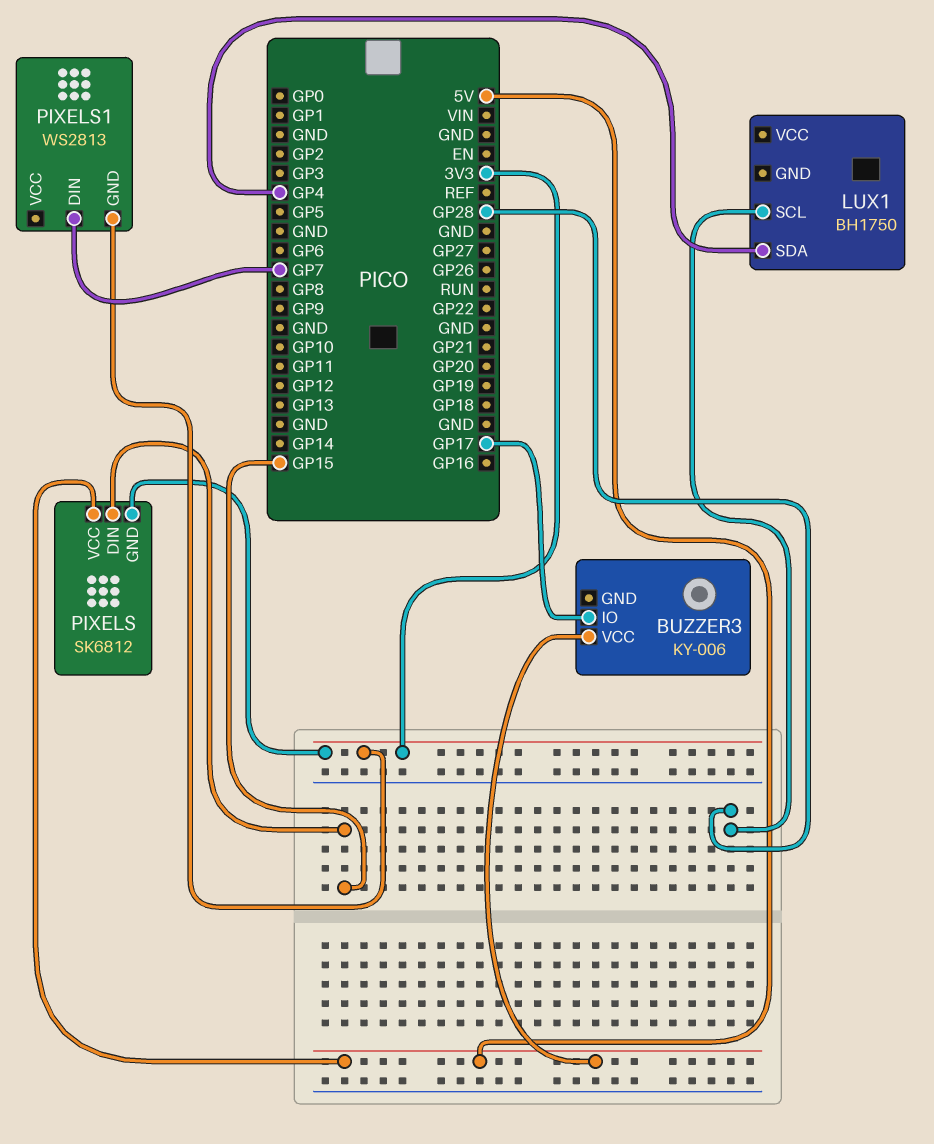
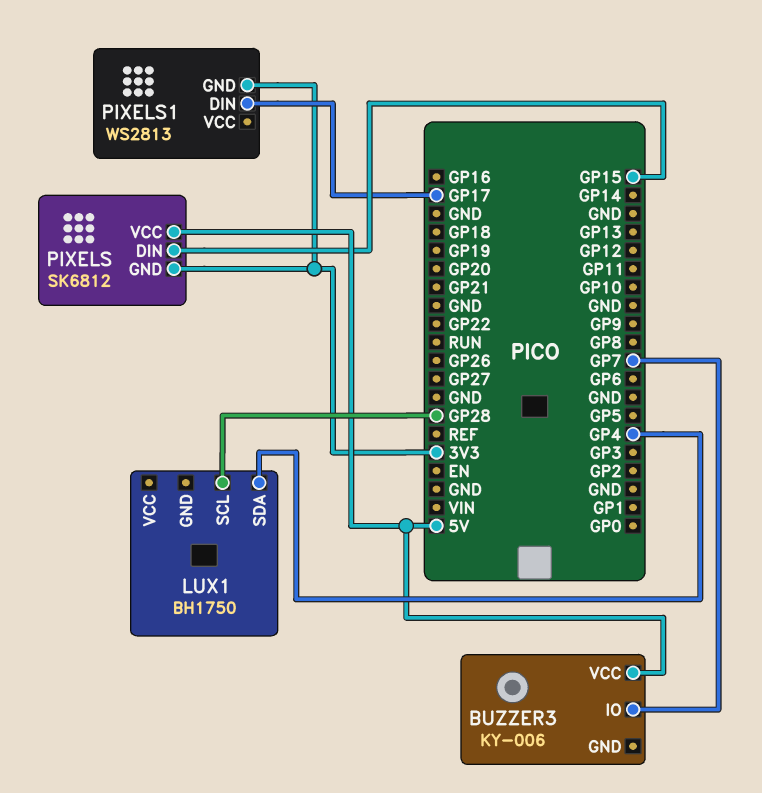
BUZZER3 pin IO: GP17 -> GP7
PIXELS1 pin DIN: GP7 -> GP17

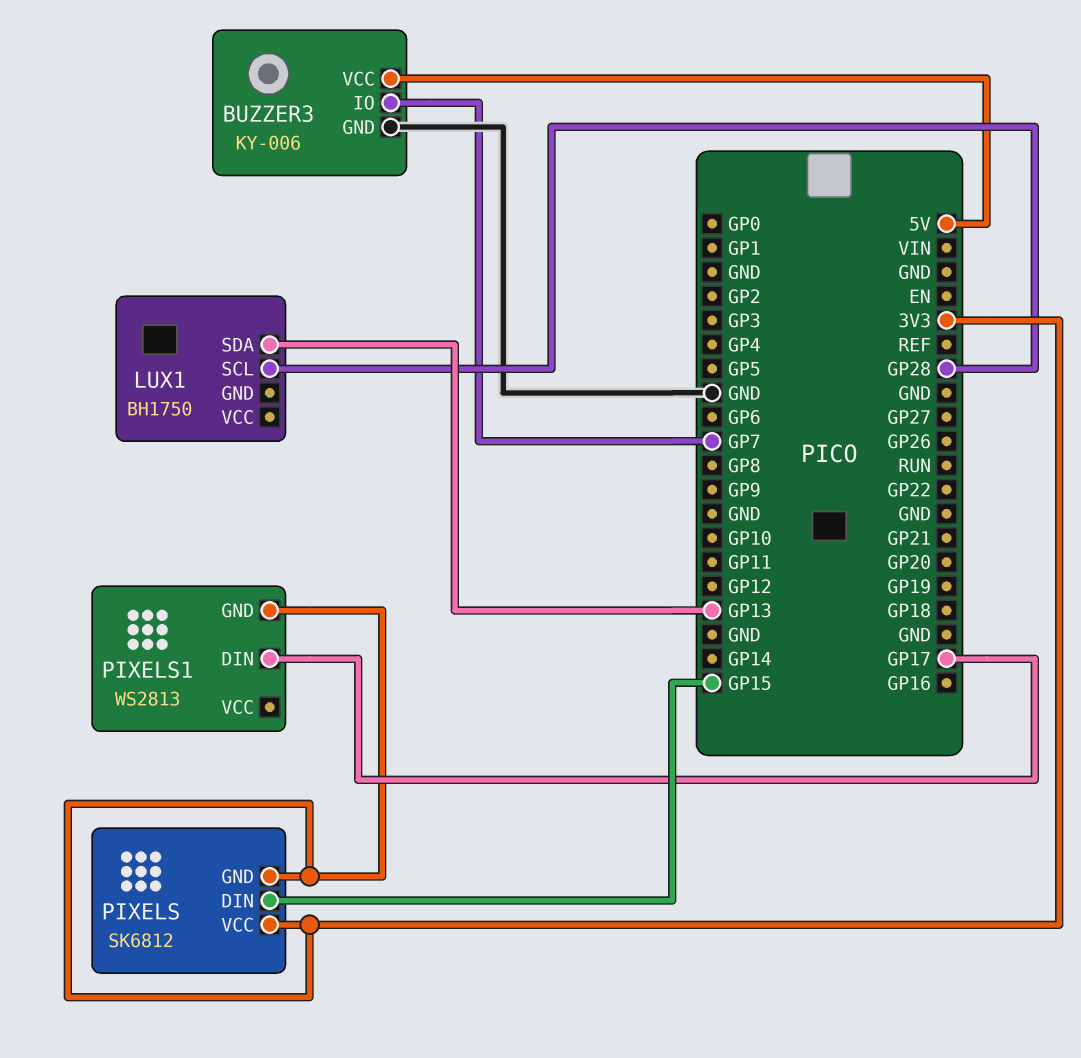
BUZZER3 pin GND: none -> GND
LUX1 pin SDA: GP4 -> GP13
PIXELS pin VCC: 5V -> 3V3

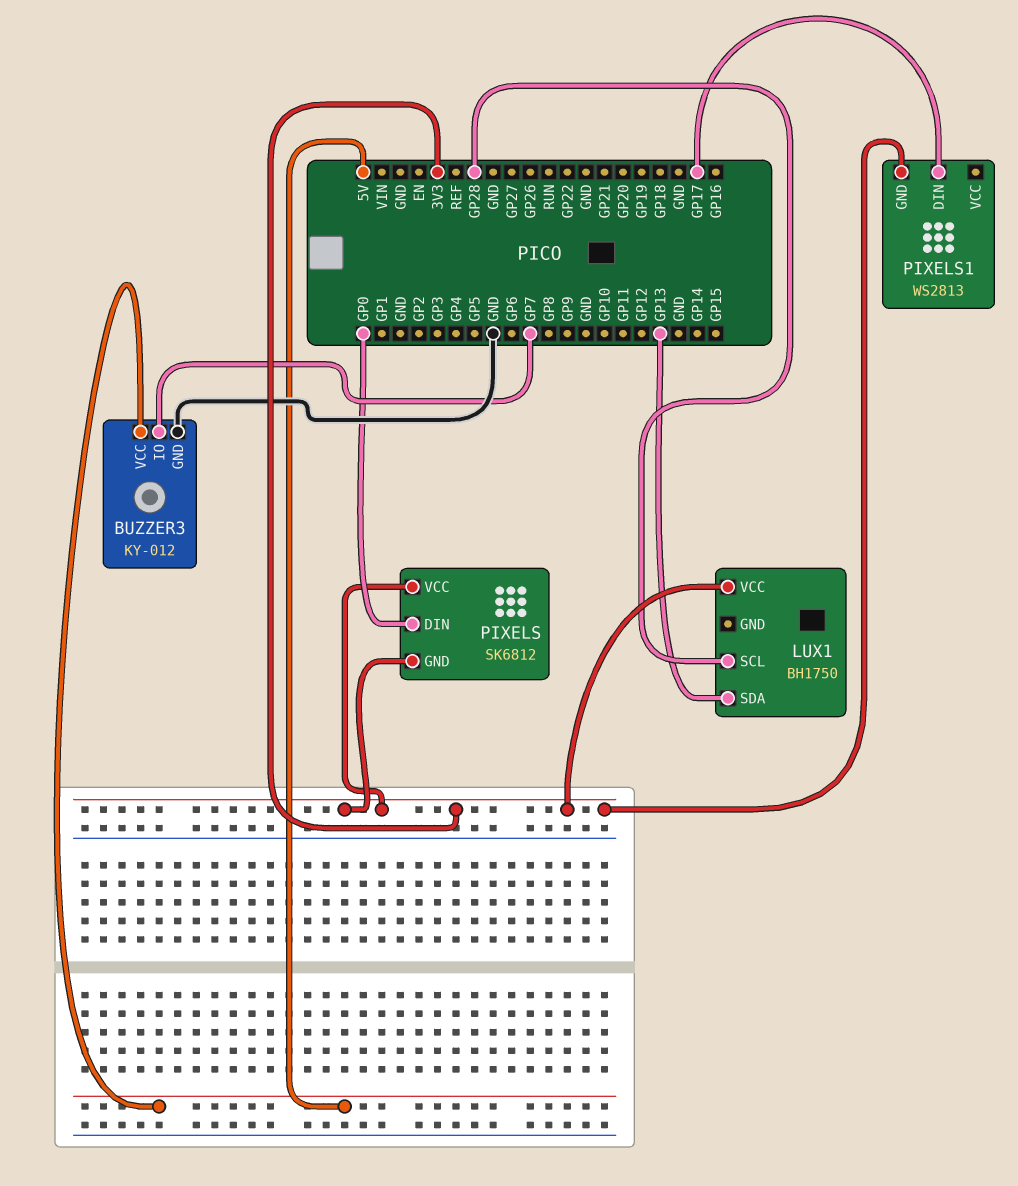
BUZZER3: KY-006 -> KY-012
LUX1 pin VCC: none -> 3V3
PIXELS pin DIN: GP15 -> GP0

